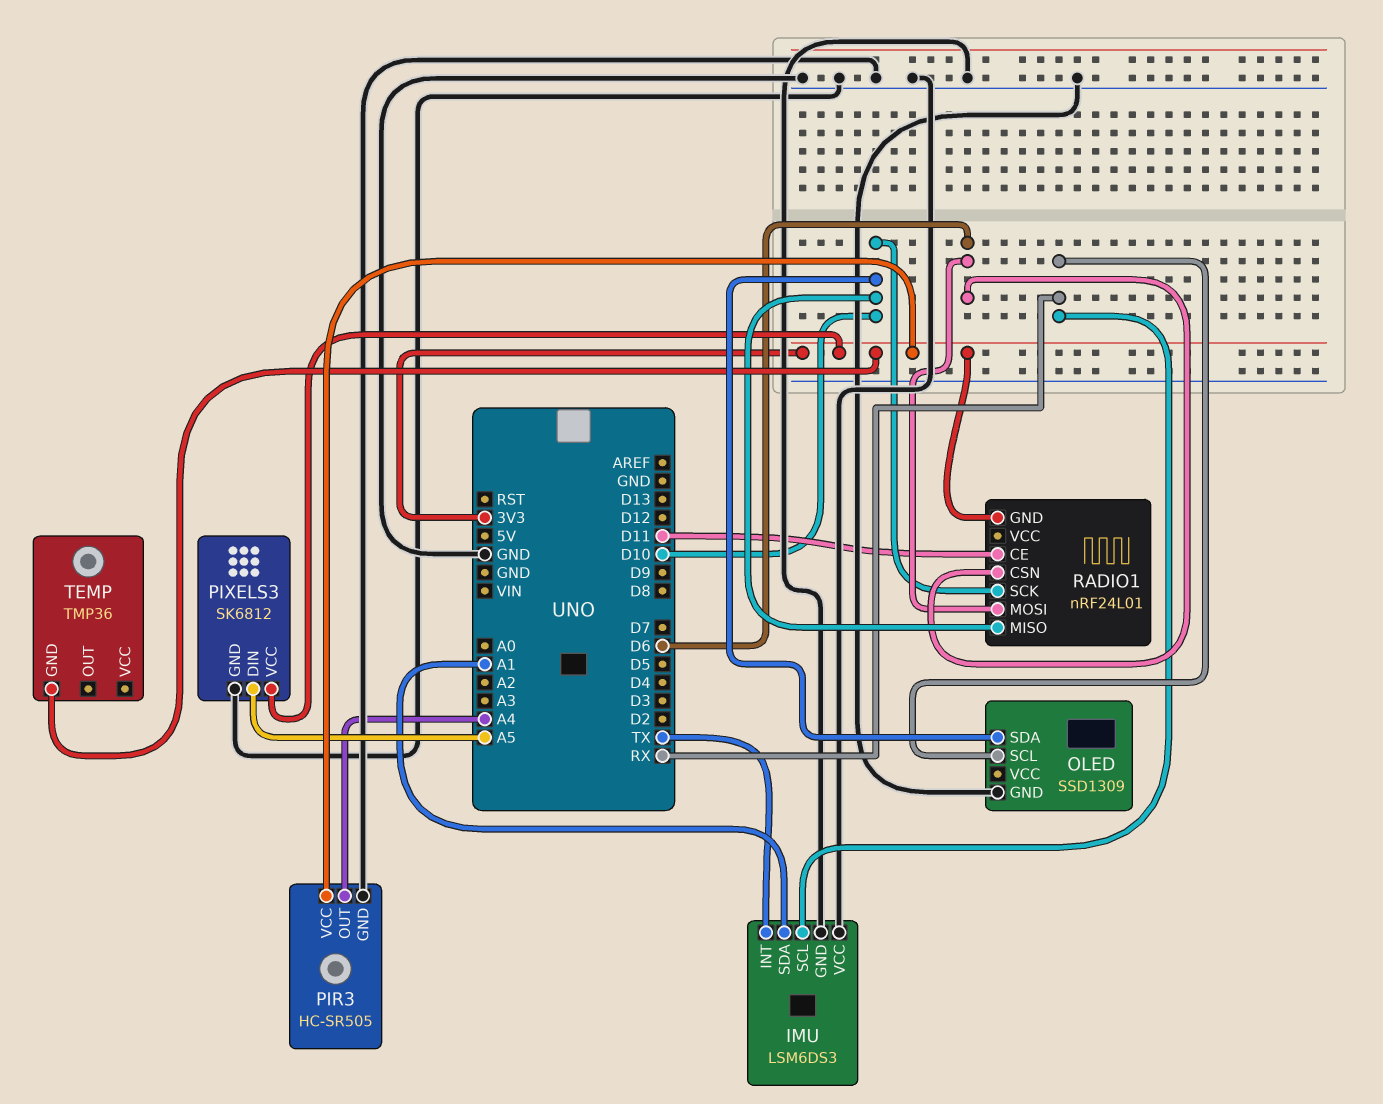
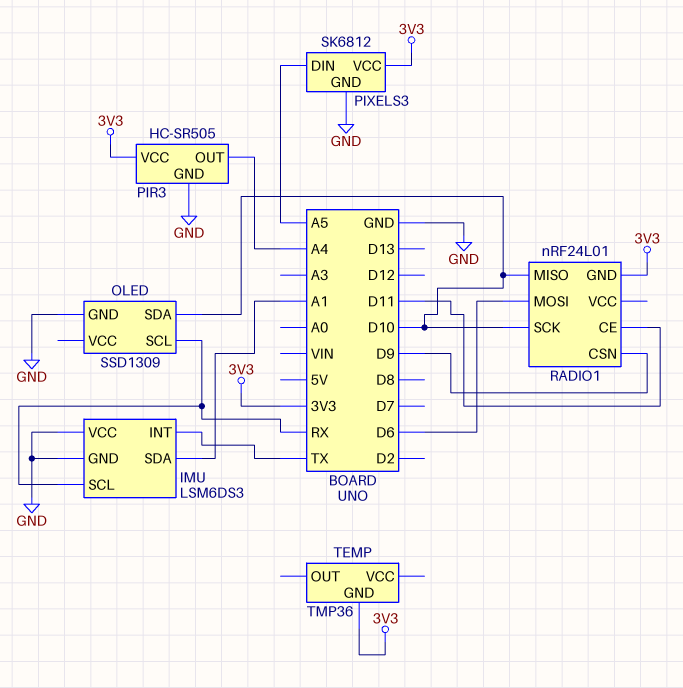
RADIO1 pin CSN: D6 -> D9

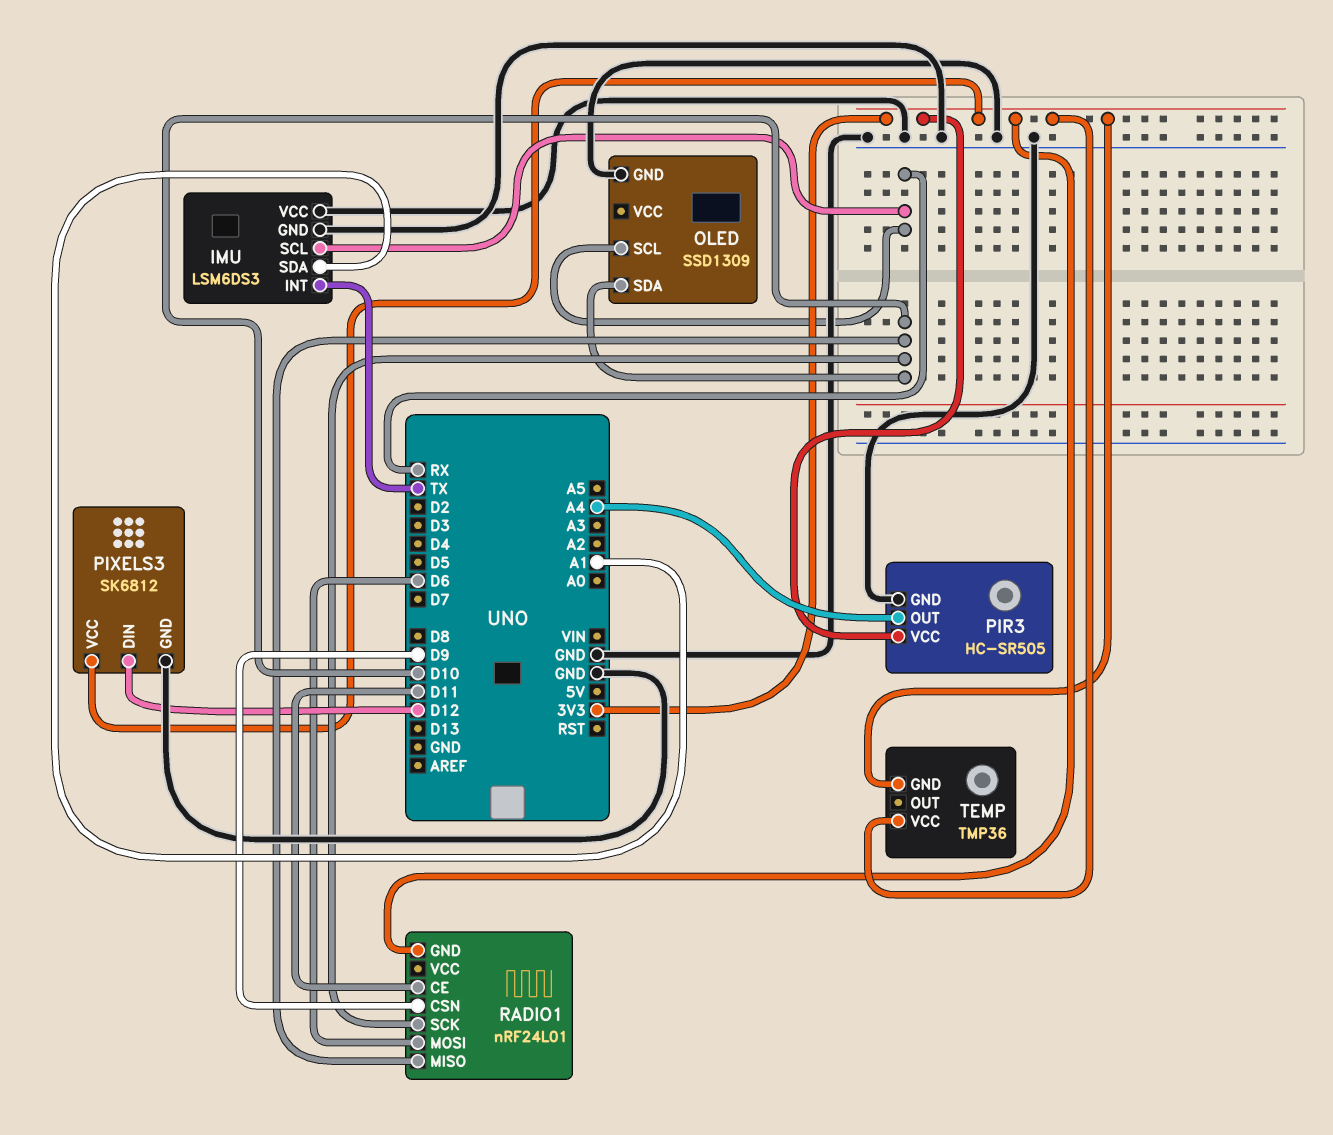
PIXELS3 pin DIN: A5 -> D12
TEMP pin VCC: none -> 3V3

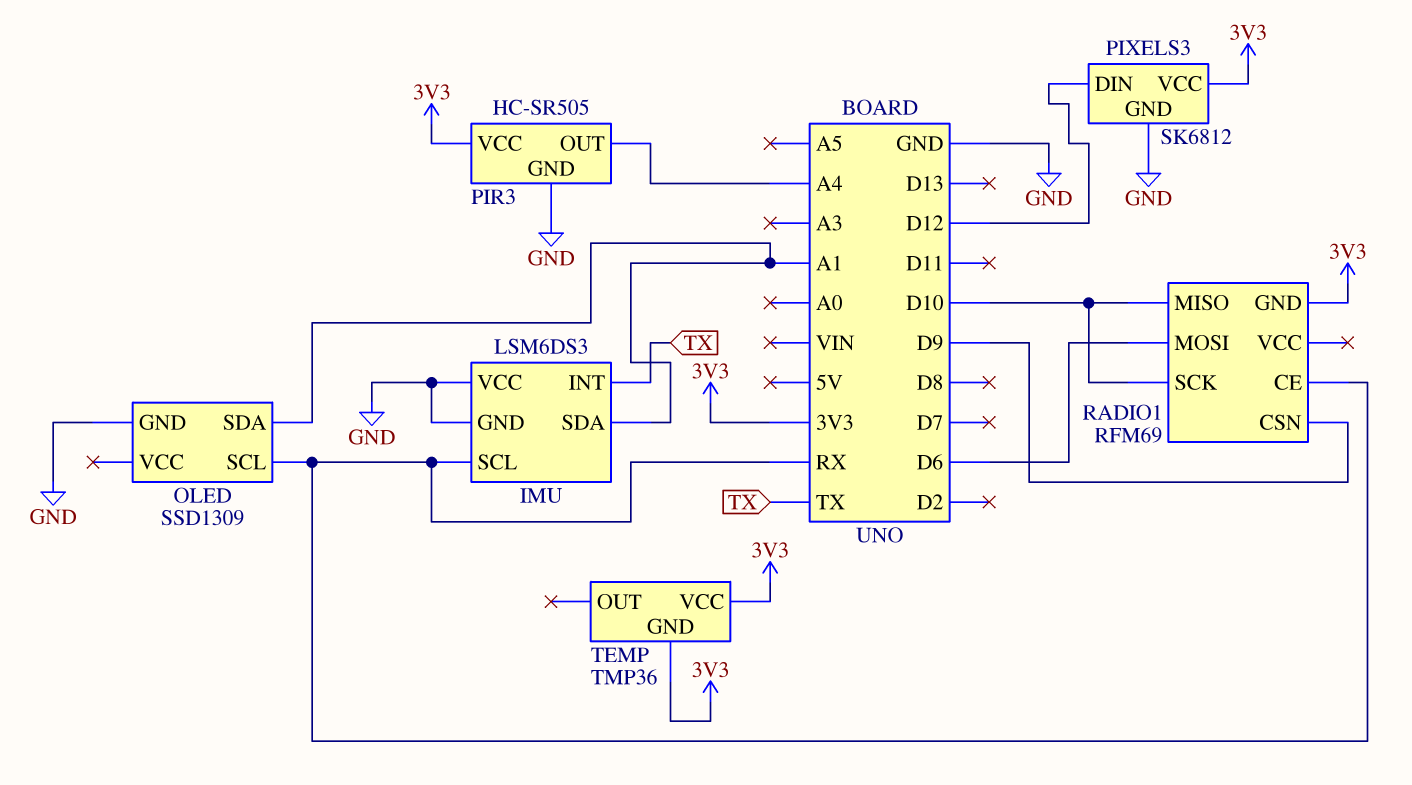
OLED pin SDA: D10 -> A1
RADIO1: nRF24L01 -> RFM69
RADIO1 pin CE: D11 -> RX

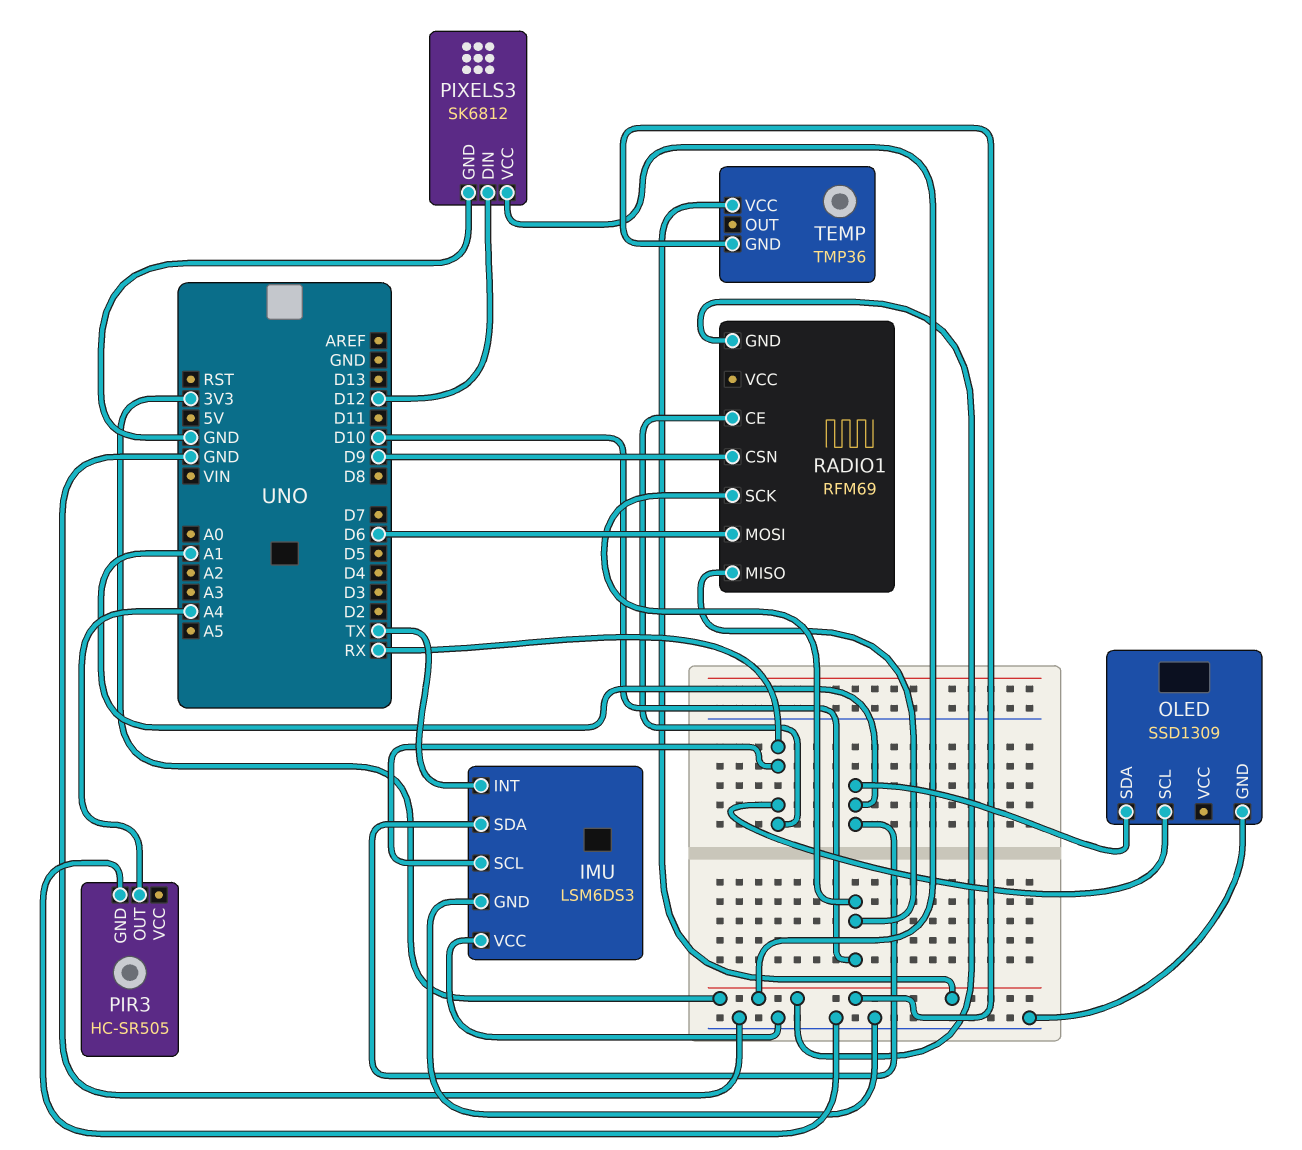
PIR3 pin VCC: 3V3 -> none

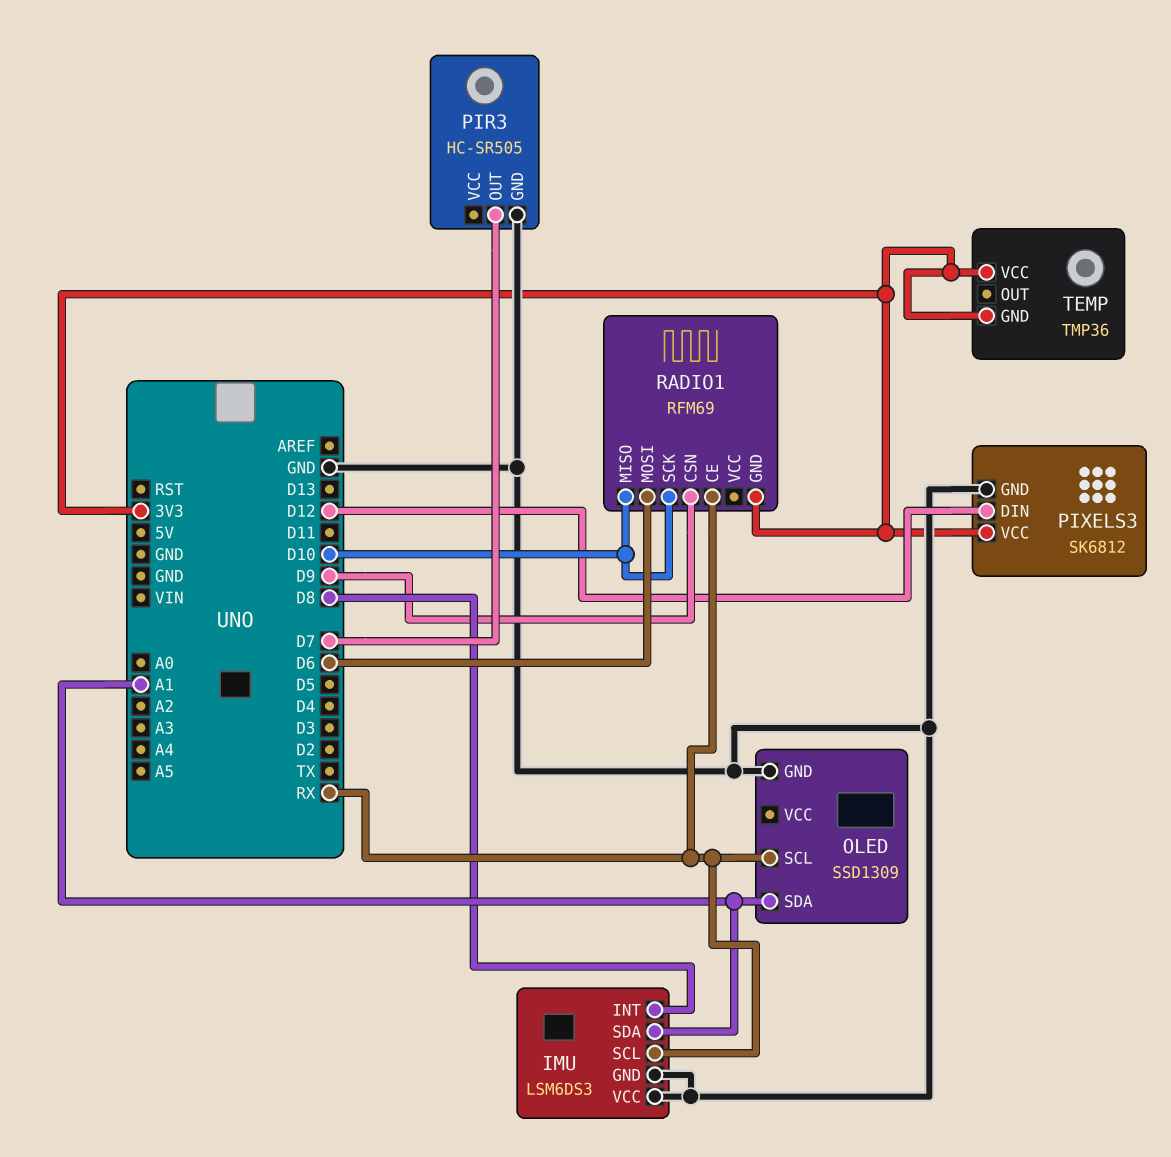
IMU pin INT: TX -> D8
PIR3 pin OUT: A4 -> D7

